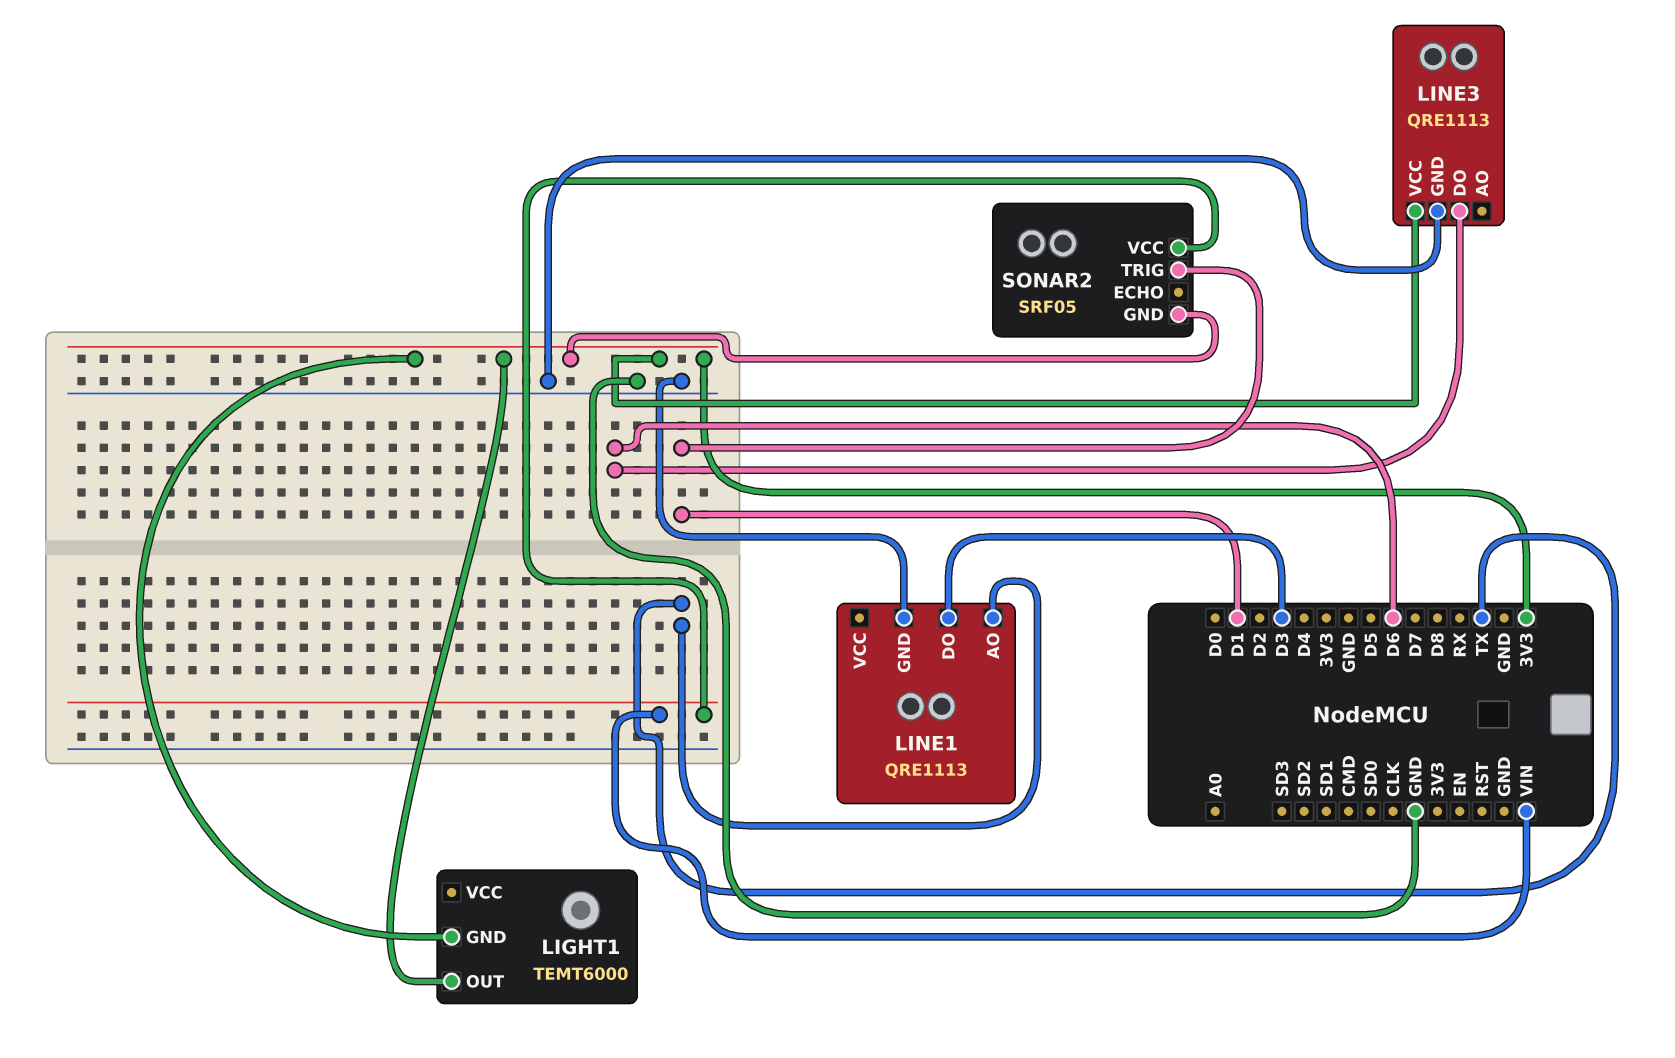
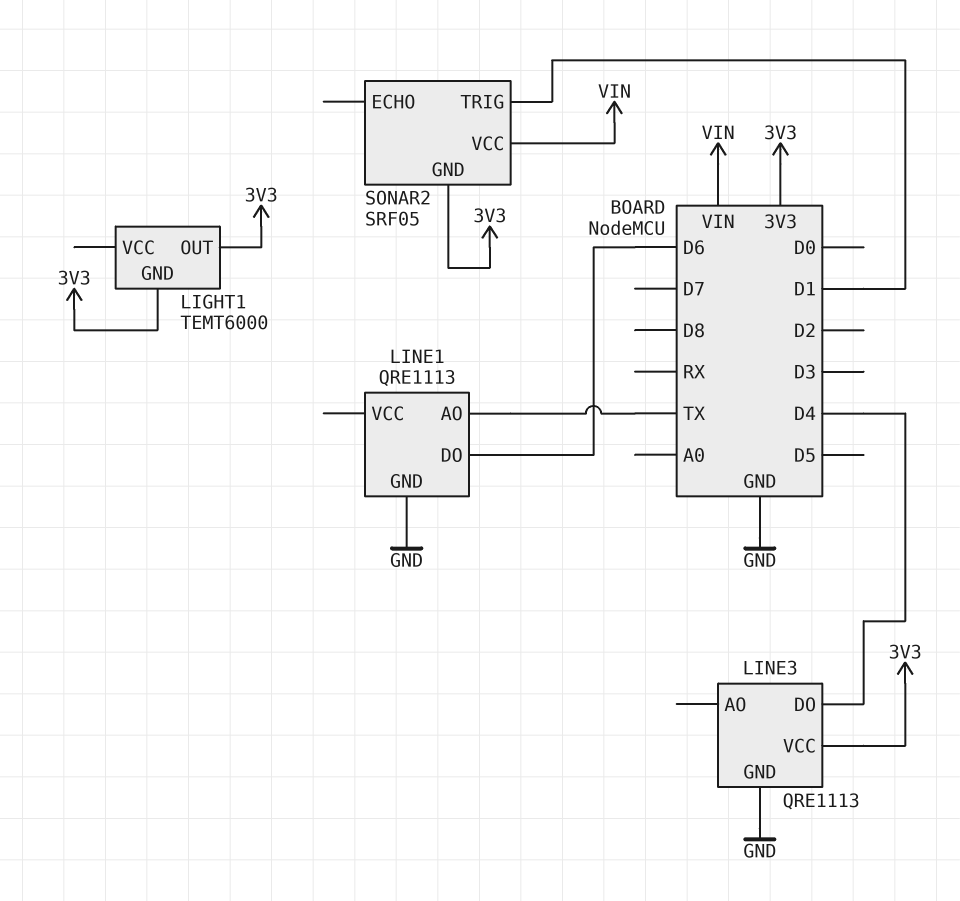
LINE1 pin DO: D3 -> D6
LINE3 pin DO: D6 -> D4

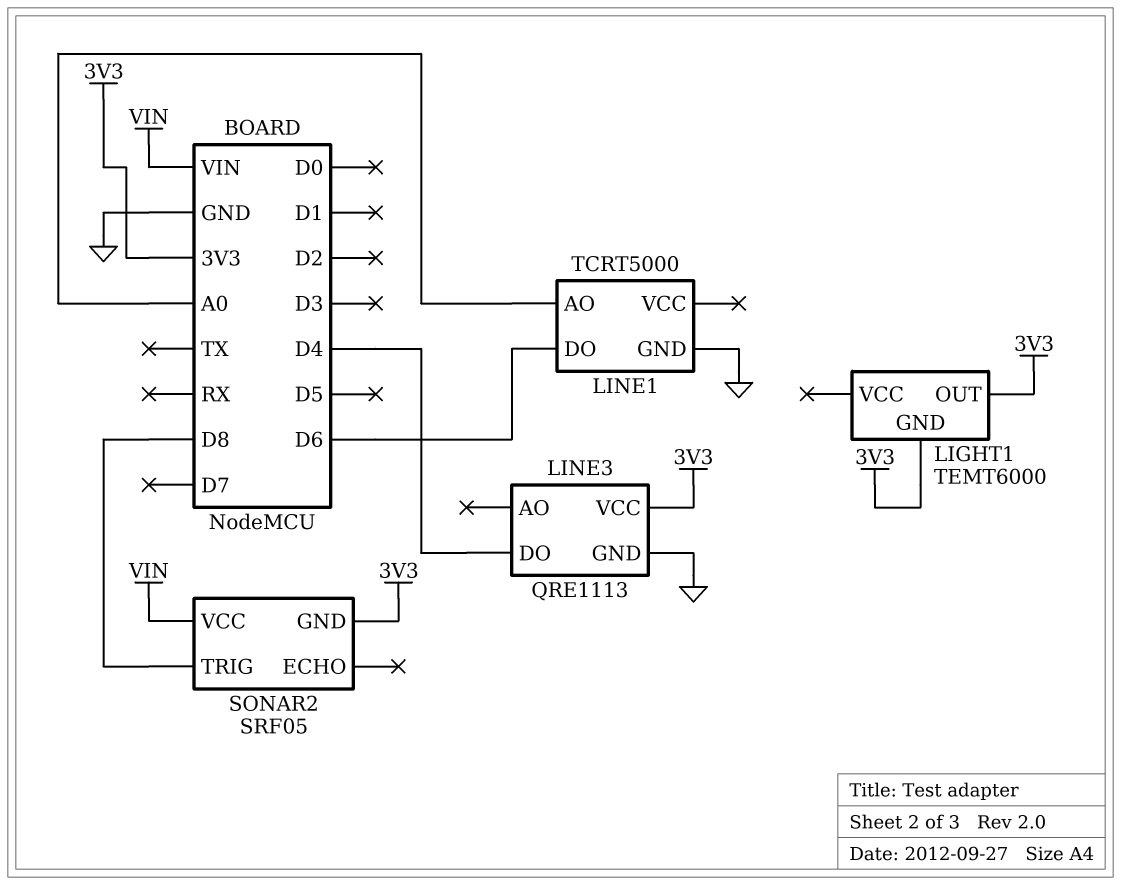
LINE1: QRE1113 -> TCRT5000
LINE1 pin AO: TX -> A0
SONAR2 pin TRIG: D1 -> D8

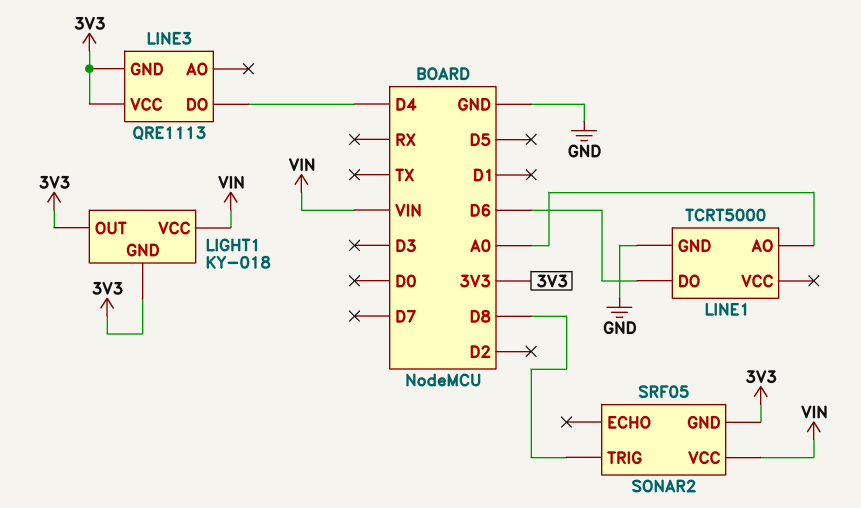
LIGHT1: TEMT6000 -> KY-018
LIGHT1 pin VCC: none -> VIN
LINE3 pin GND: GND -> 3V3

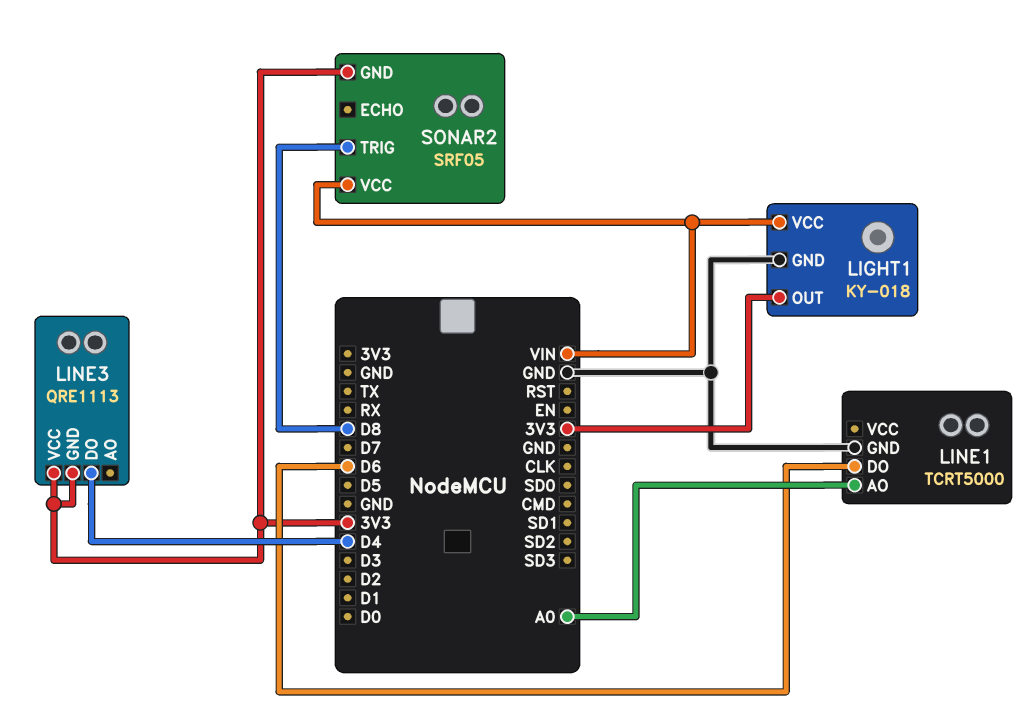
LIGHT1 pin GND: 3V3 -> GND

